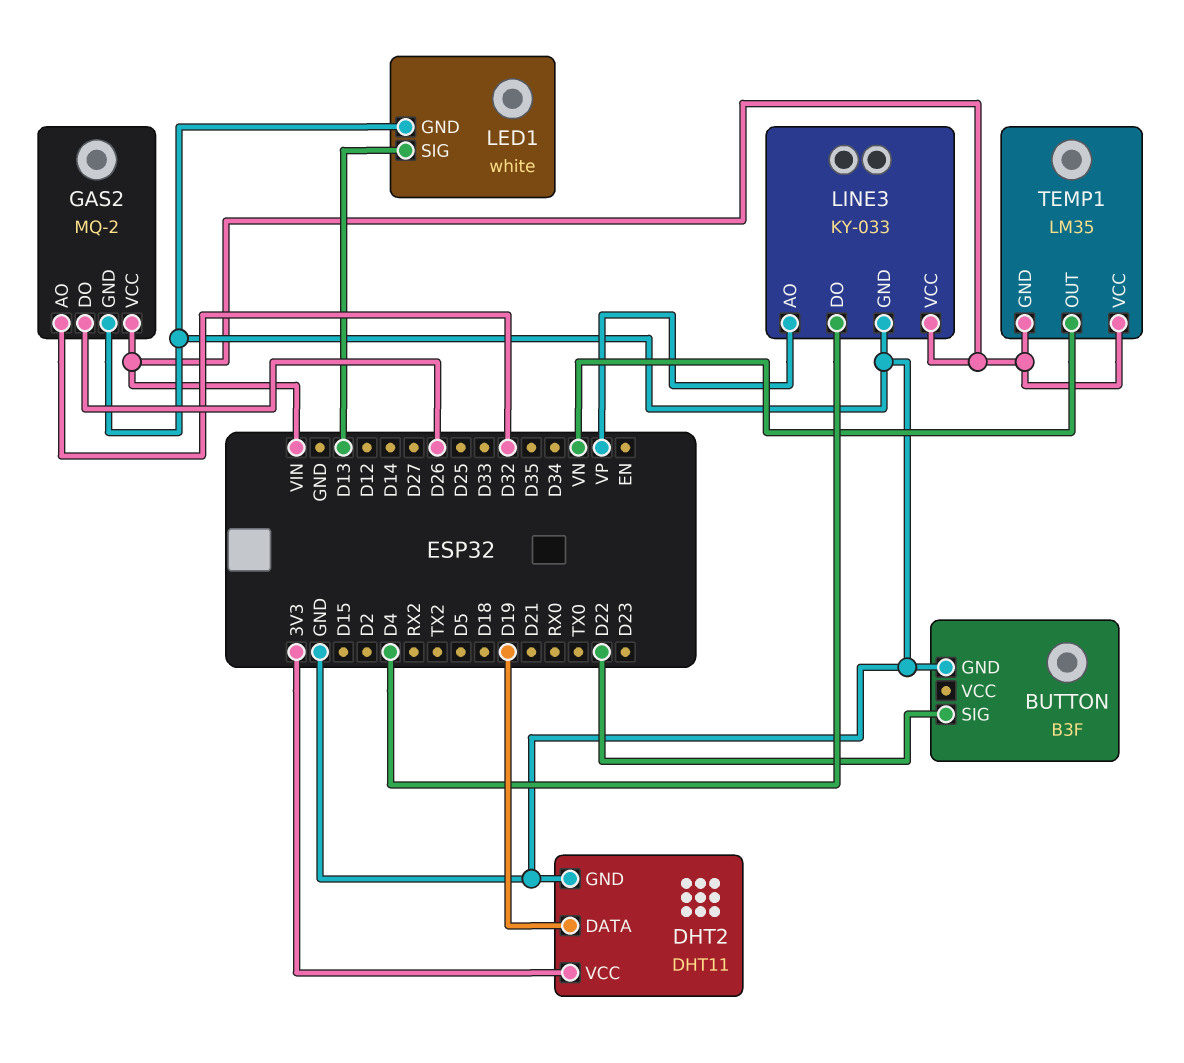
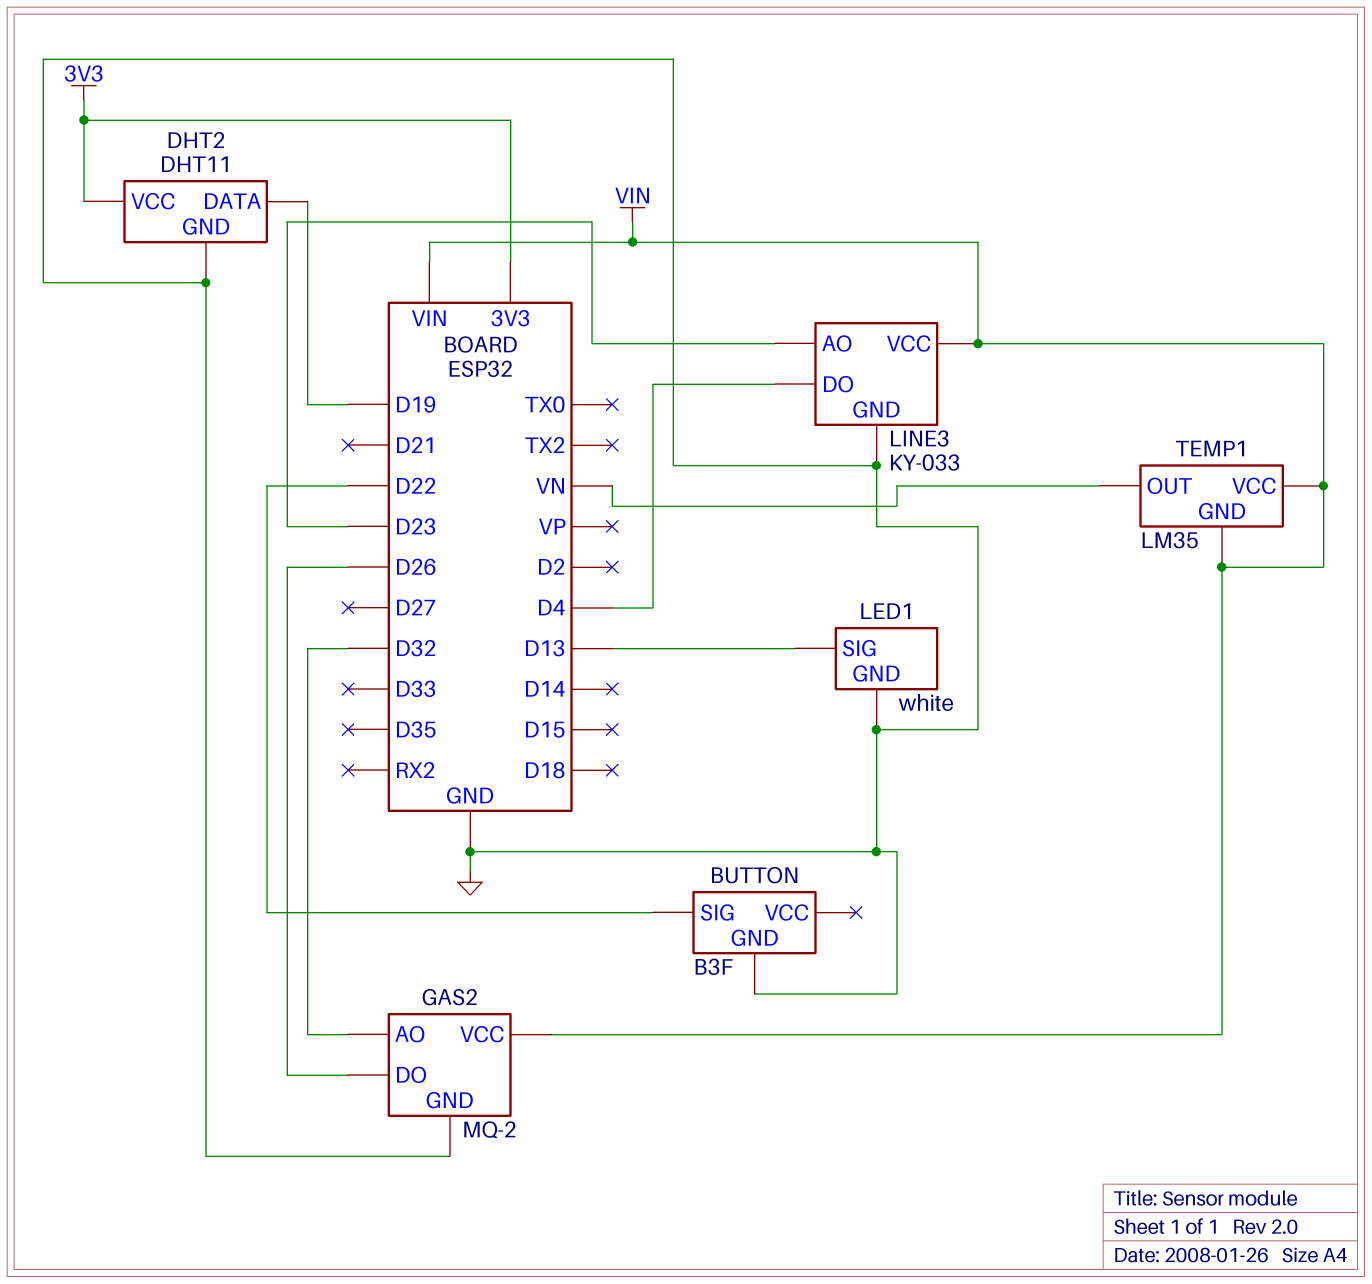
LINE3 pin AO: VP -> D23

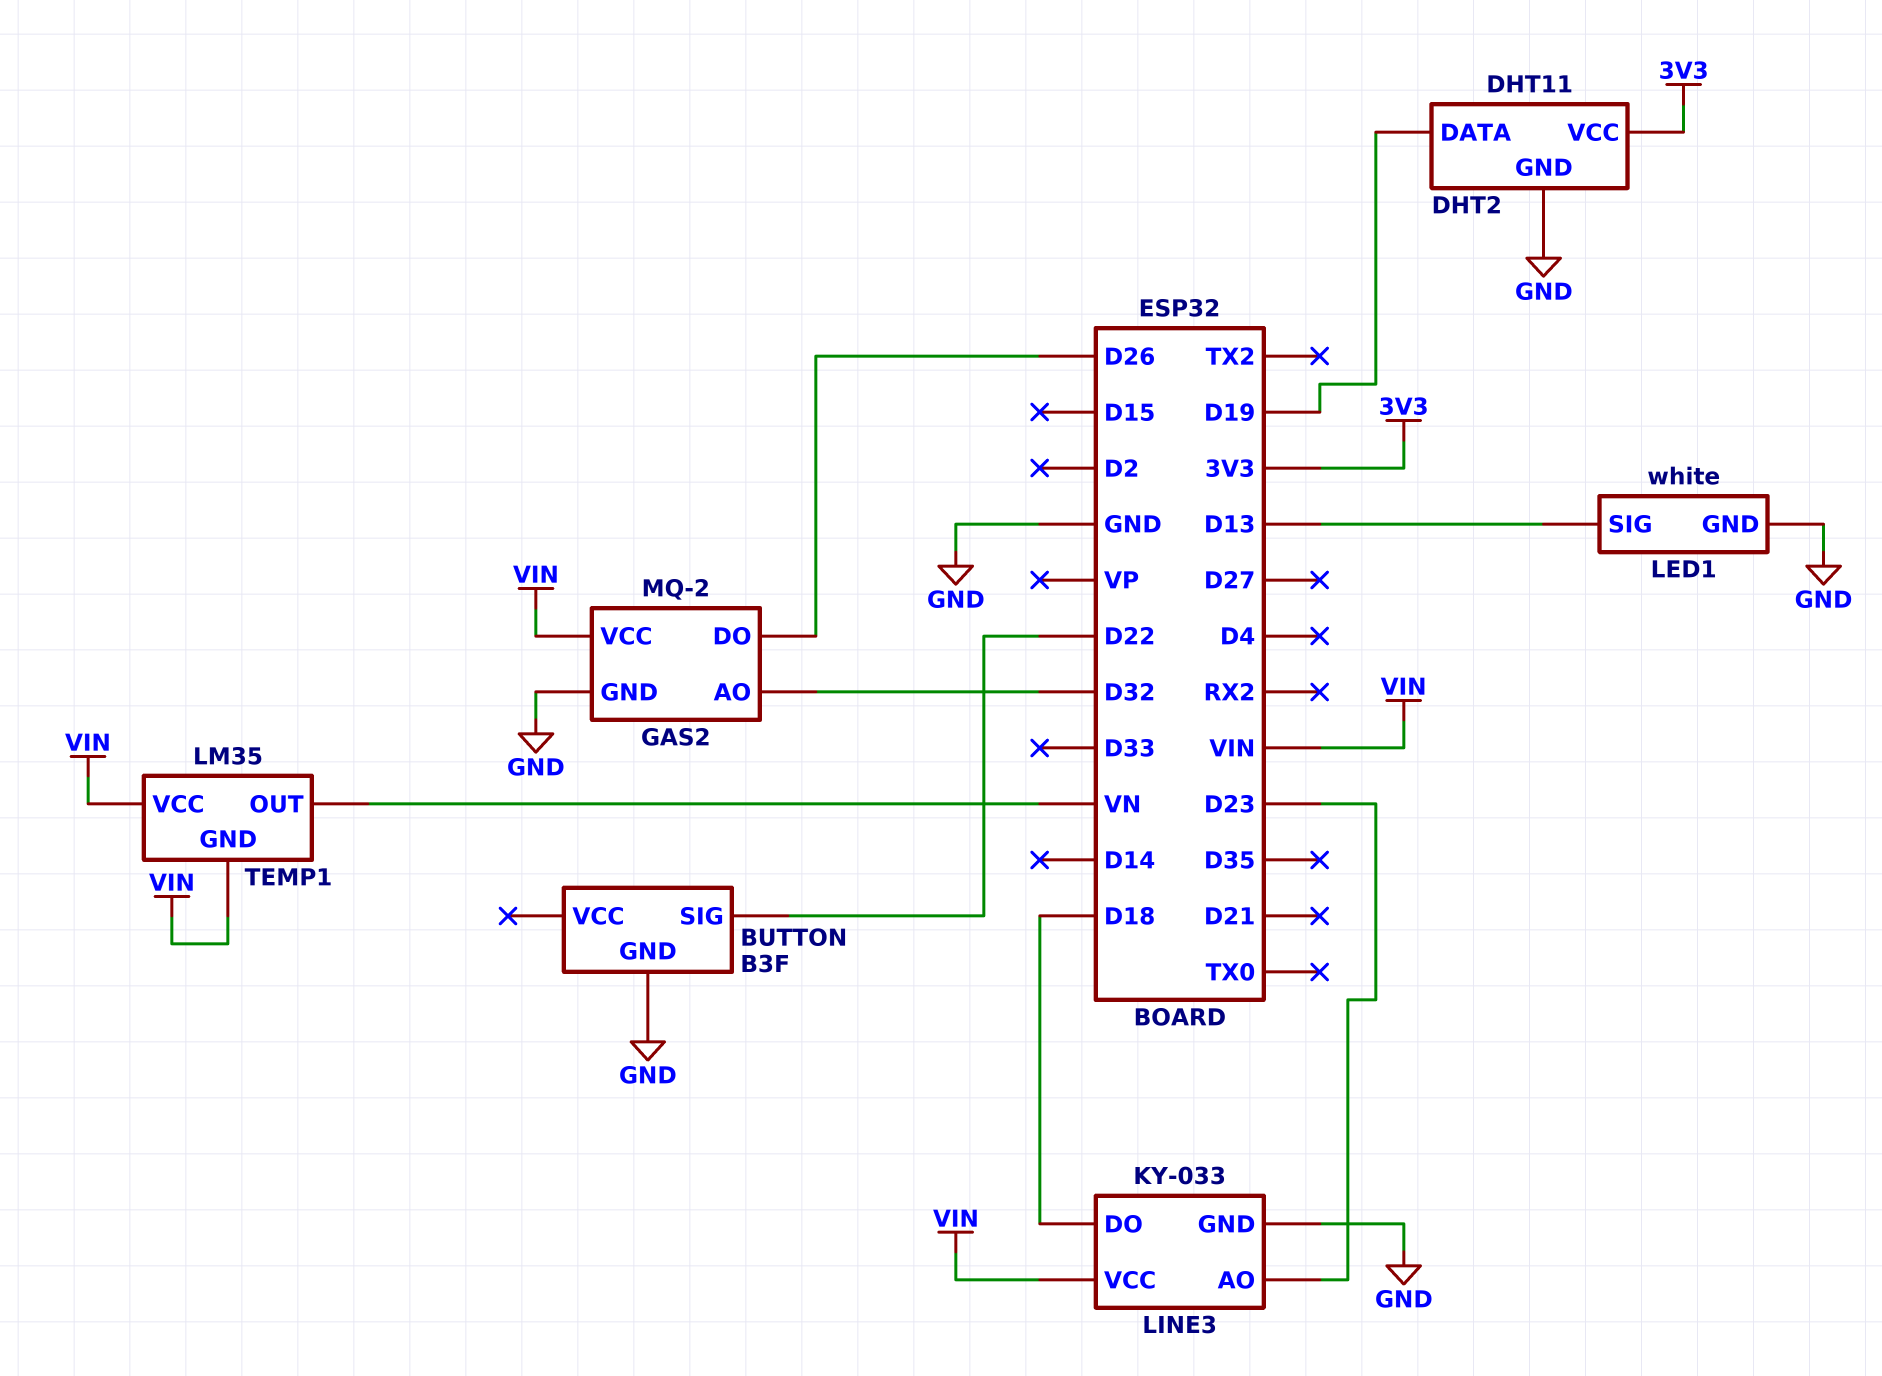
LINE3 pin DO: D4 -> D18

